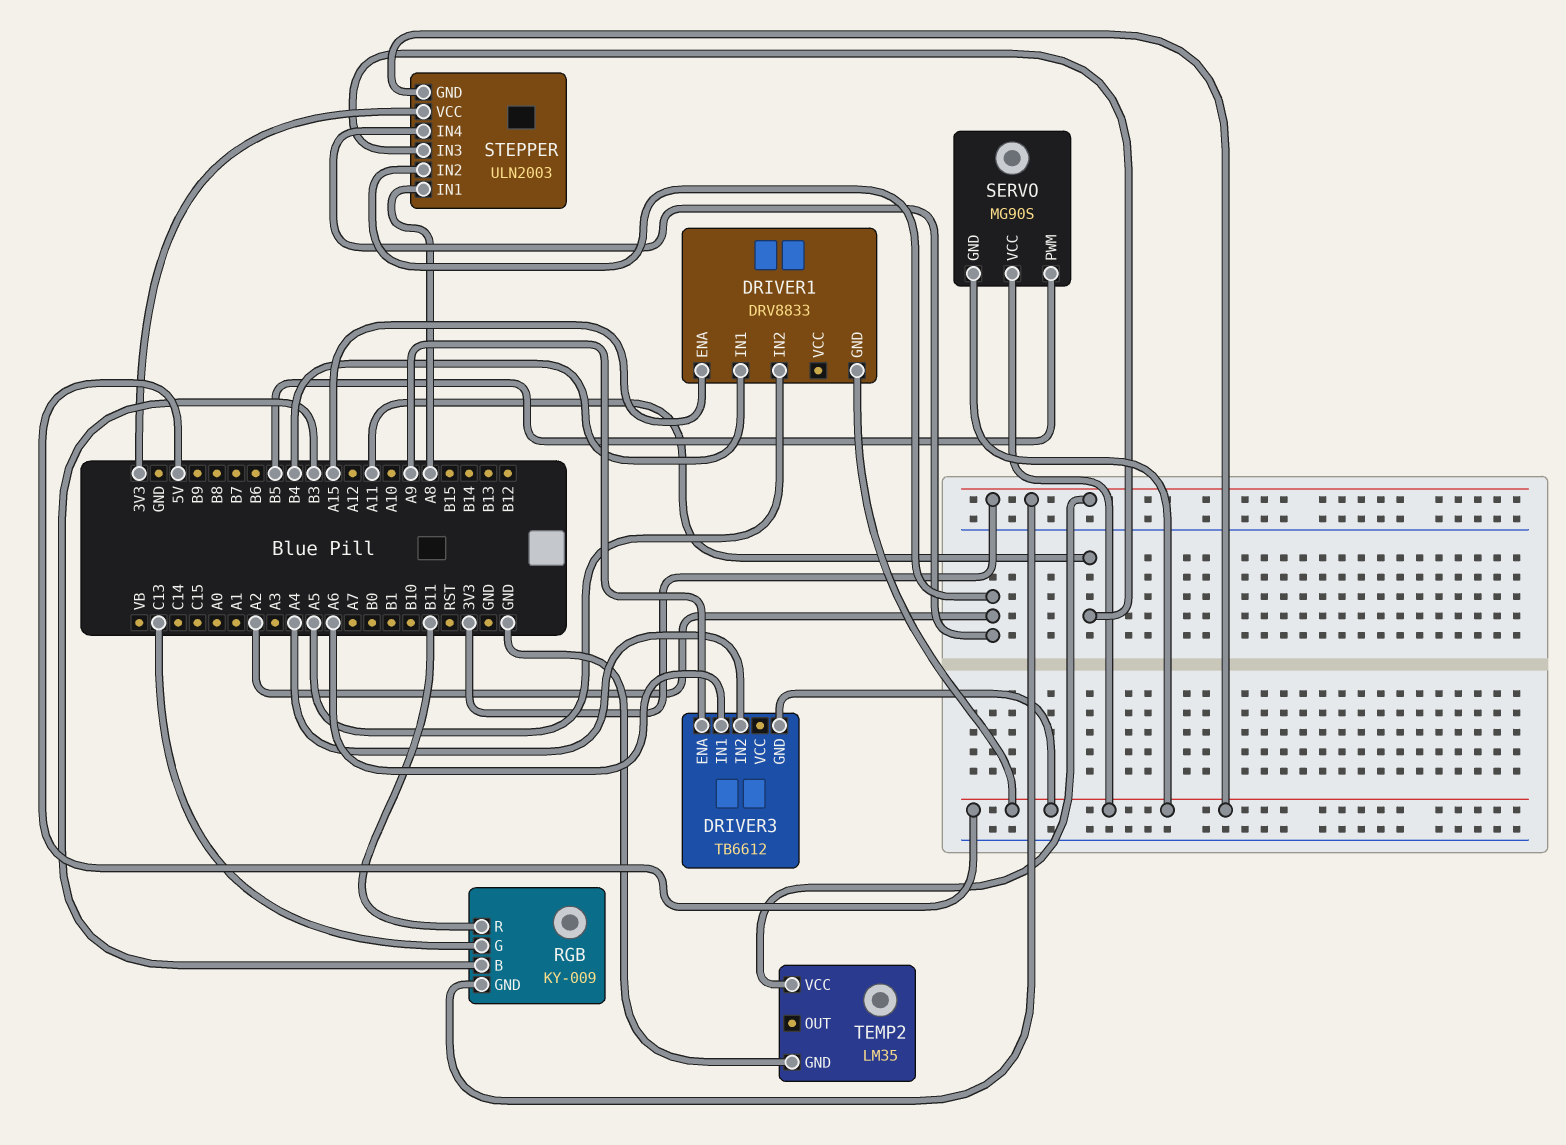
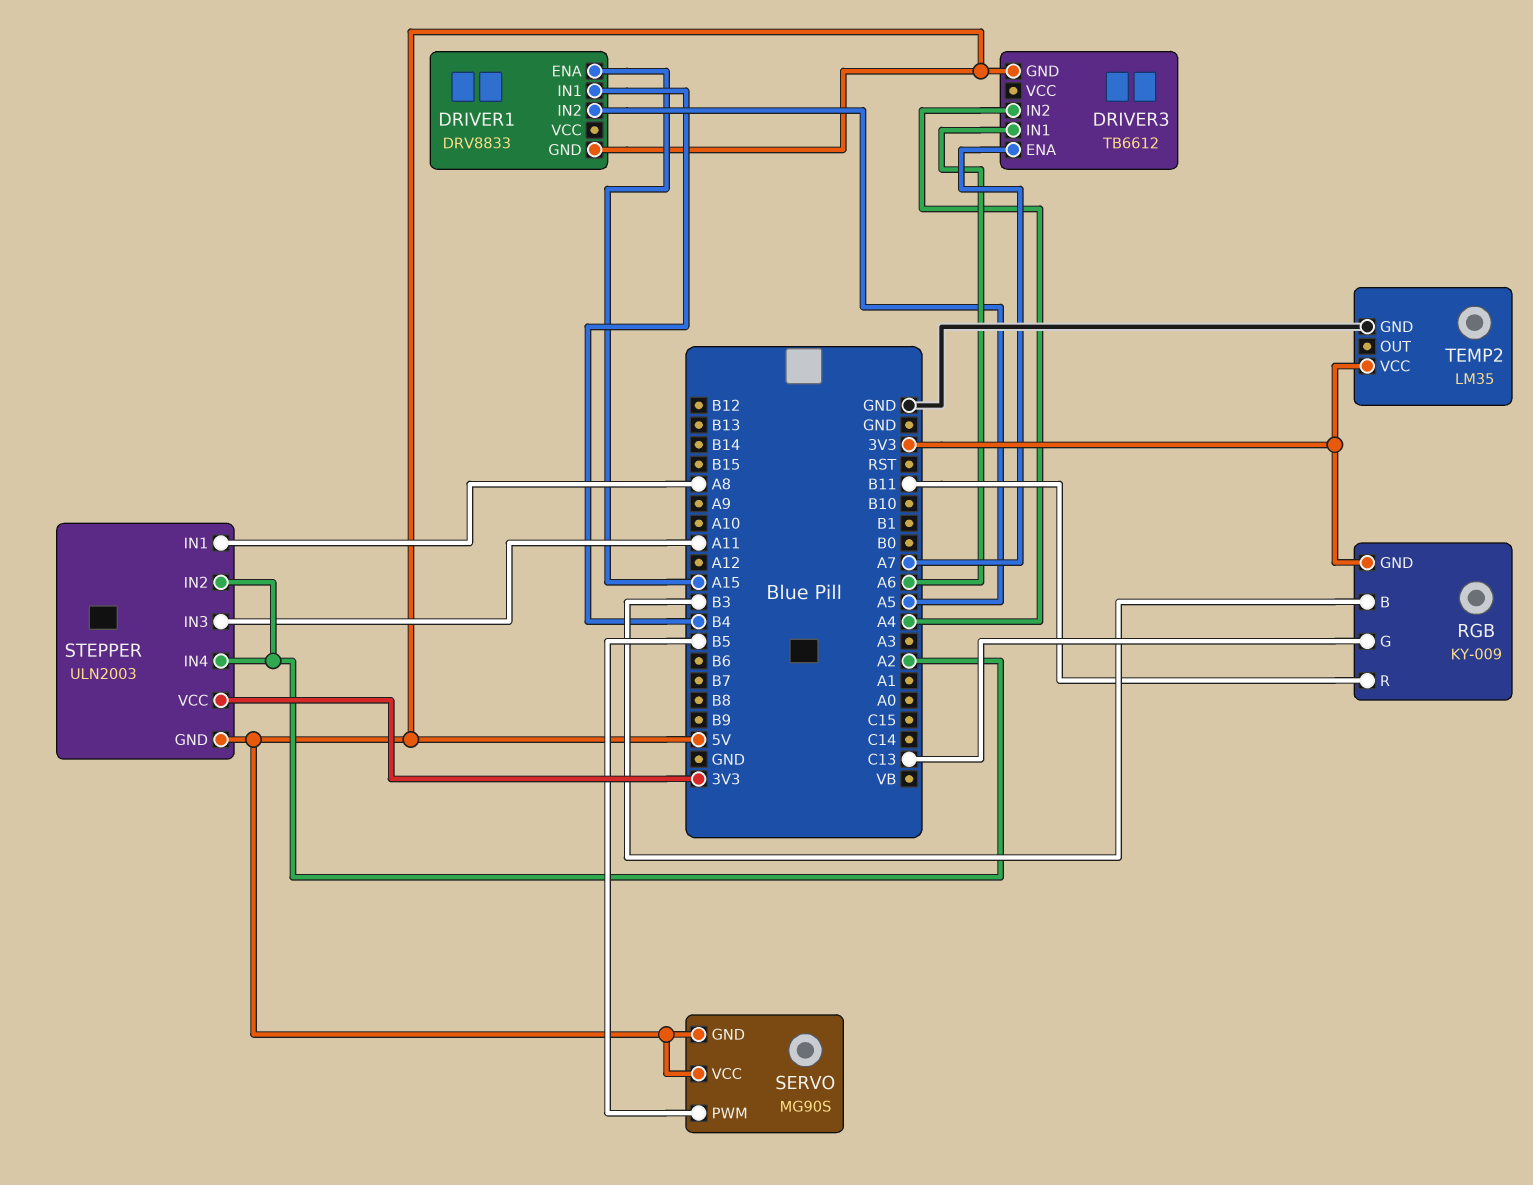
DRIVER3 pin ENA: A9 -> A7

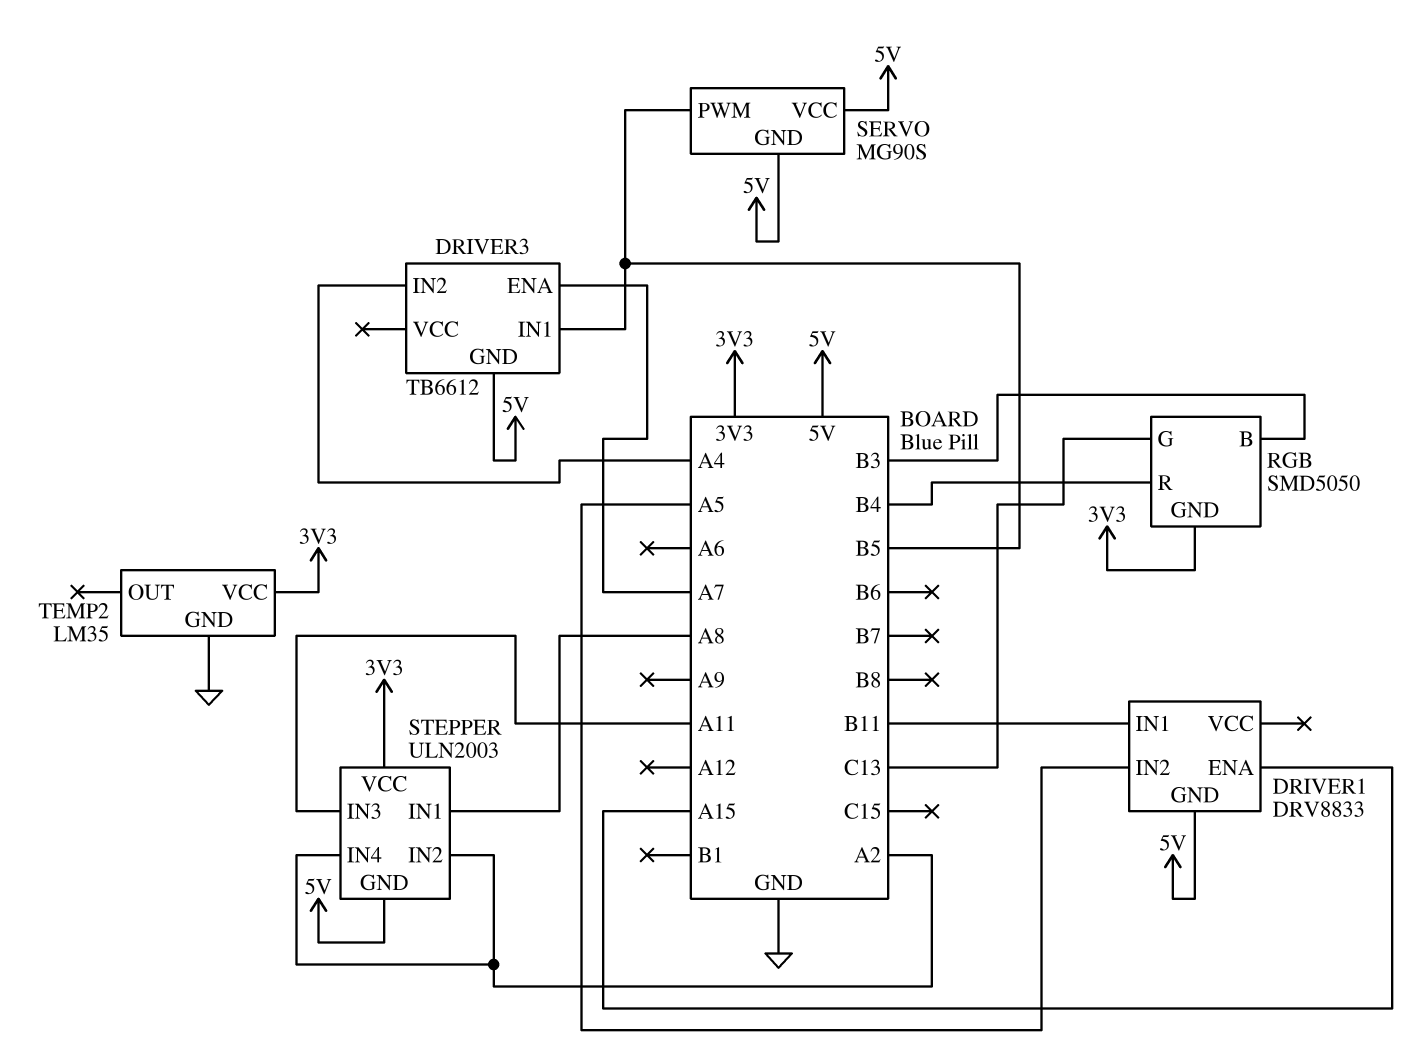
DRIVER1 pin IN1: B4 -> B11
DRIVER3 pin IN1: A6 -> B5
RGB: KY-009 -> SMD5050
RGB pin R: B11 -> B4

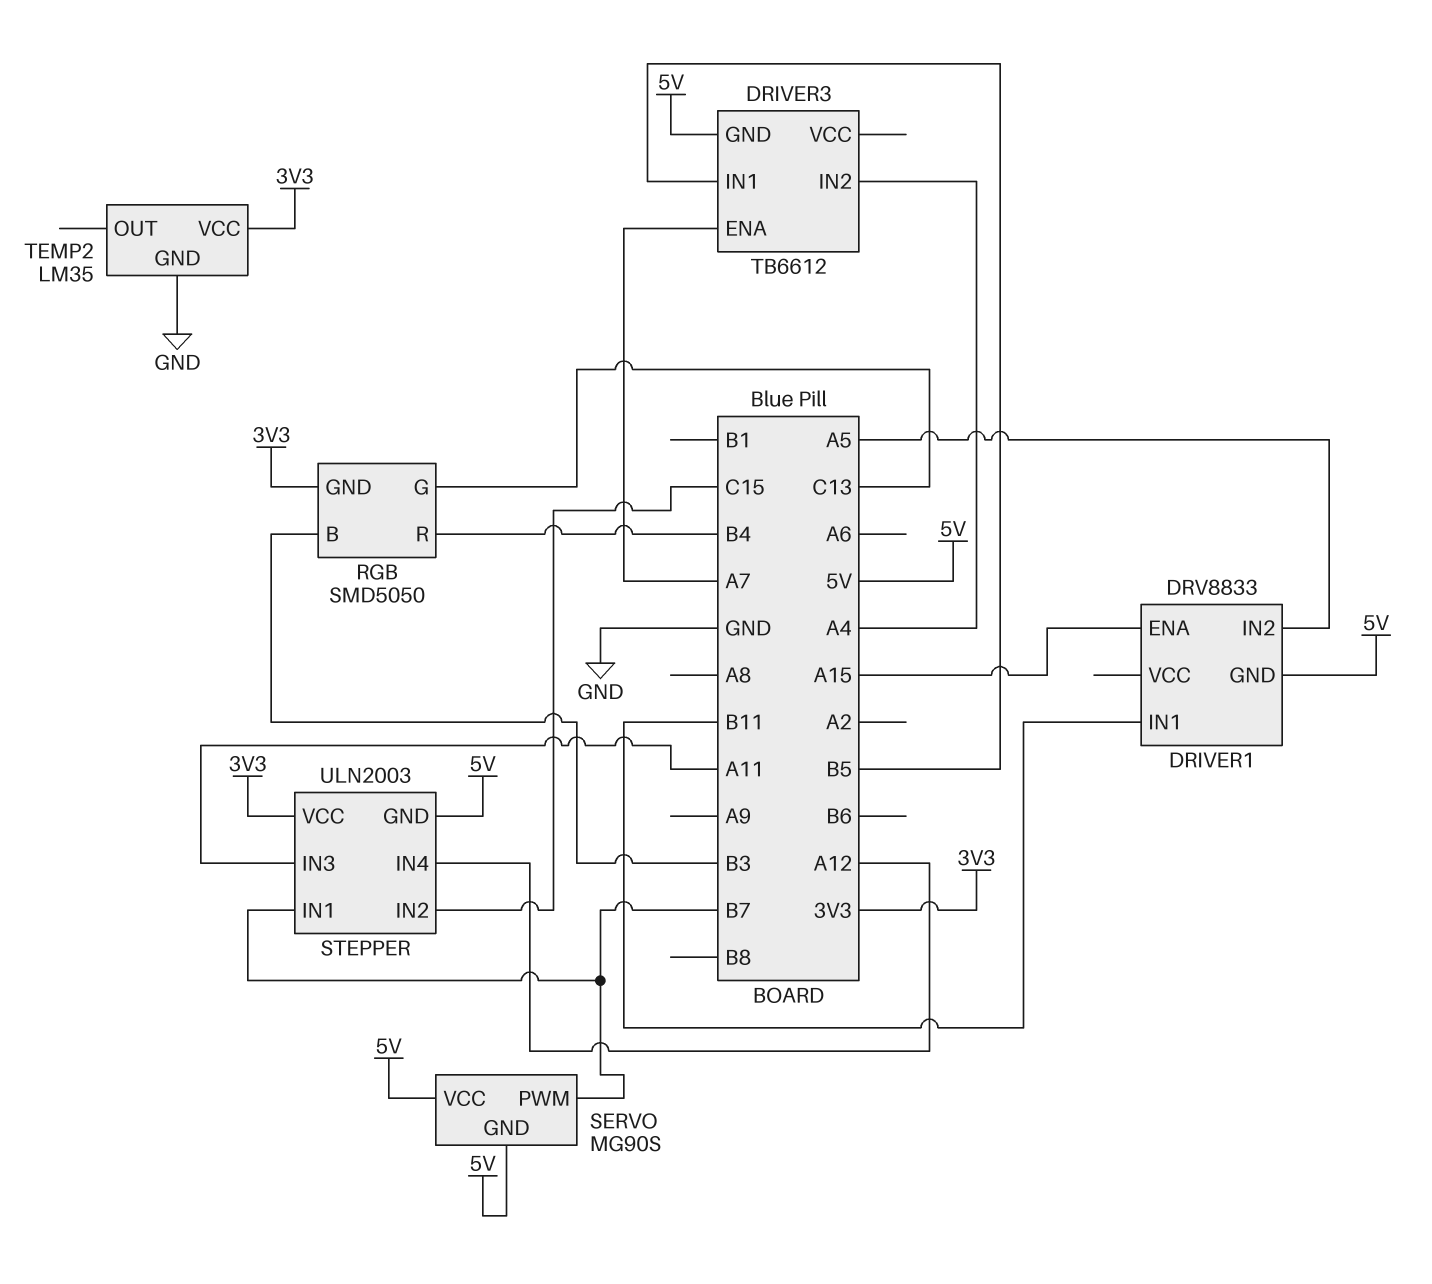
SERVO pin PWM: B5 -> B7
STEPPER pin IN1: A8 -> B7
STEPPER pin IN2: A2 -> C15
STEPPER pin IN4: A2 -> A12

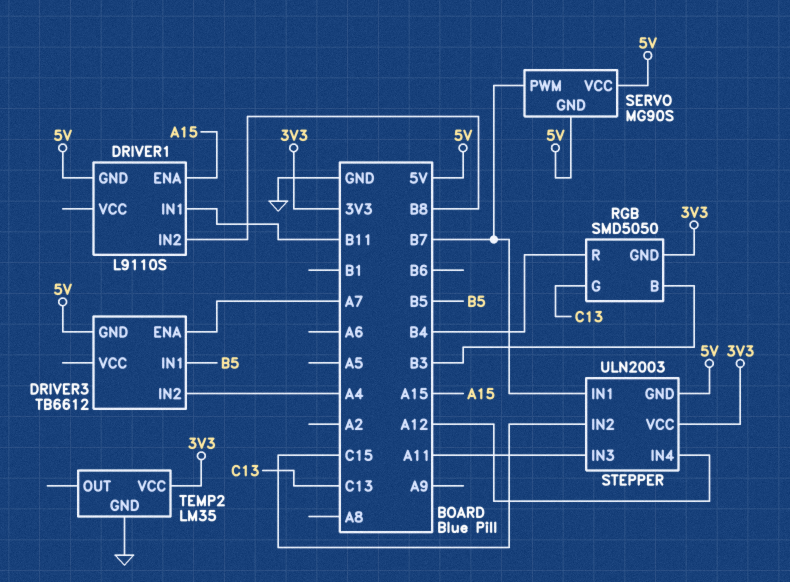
DRIVER1: DRV8833 -> L9110S
DRIVER1 pin IN2: A5 -> B8

